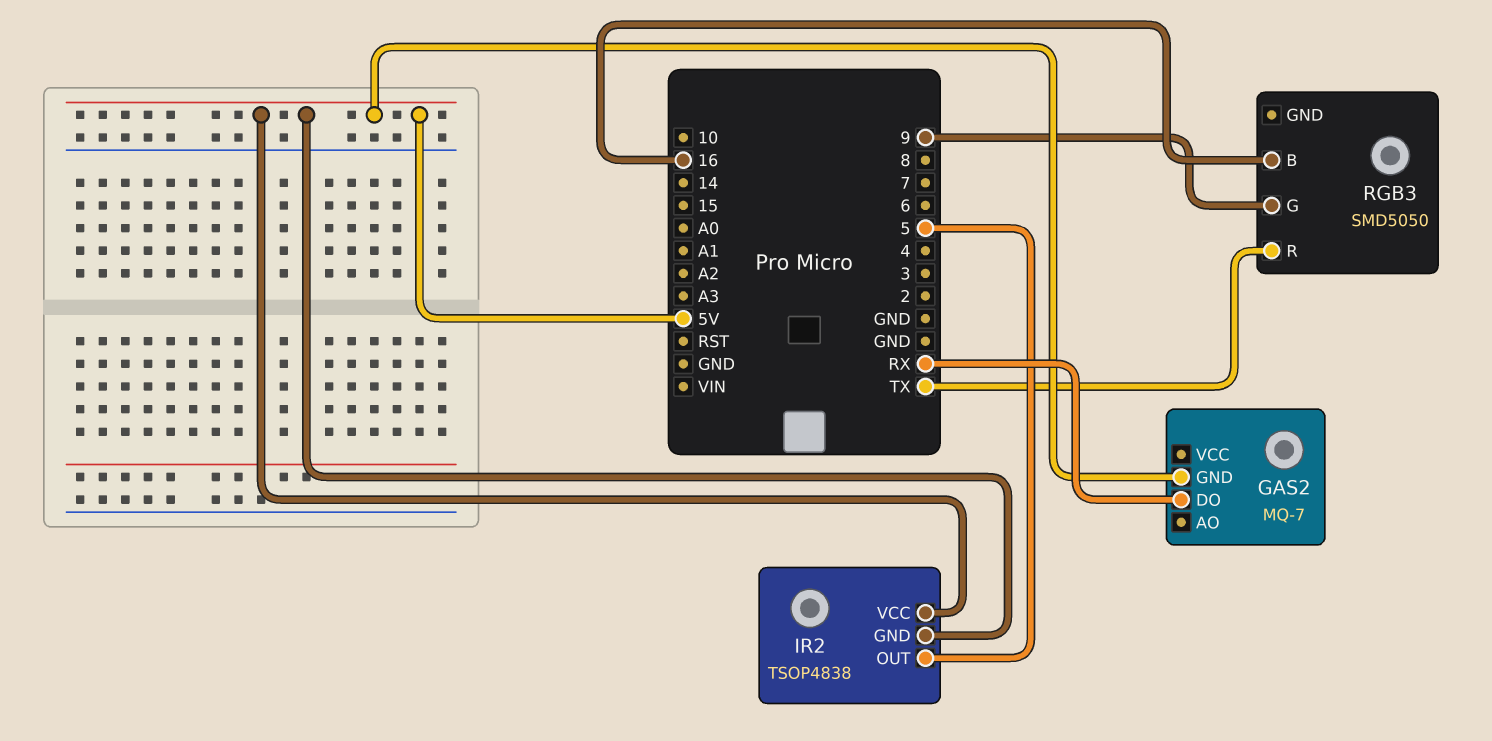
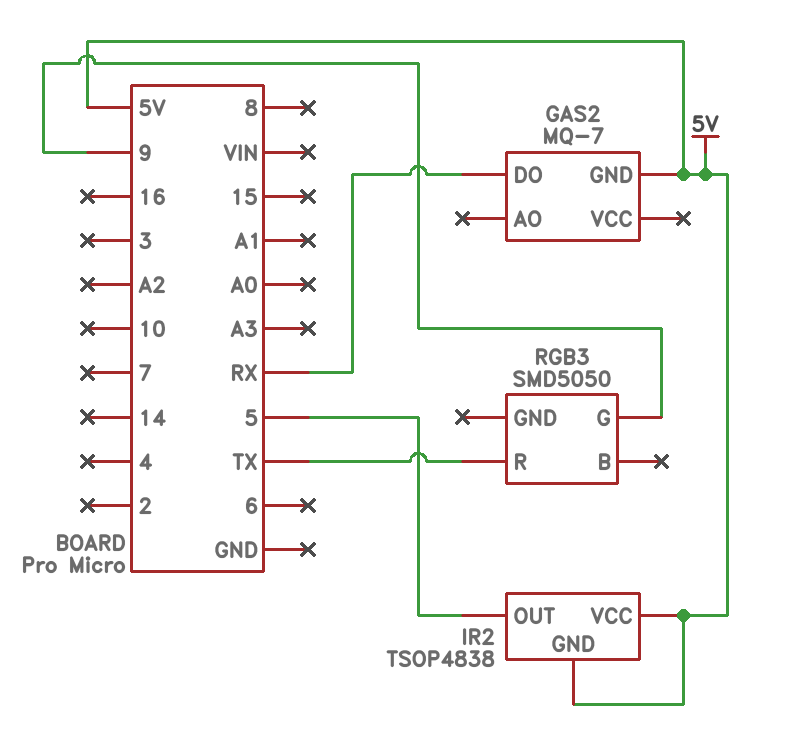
RGB3 pin B: 16 -> none

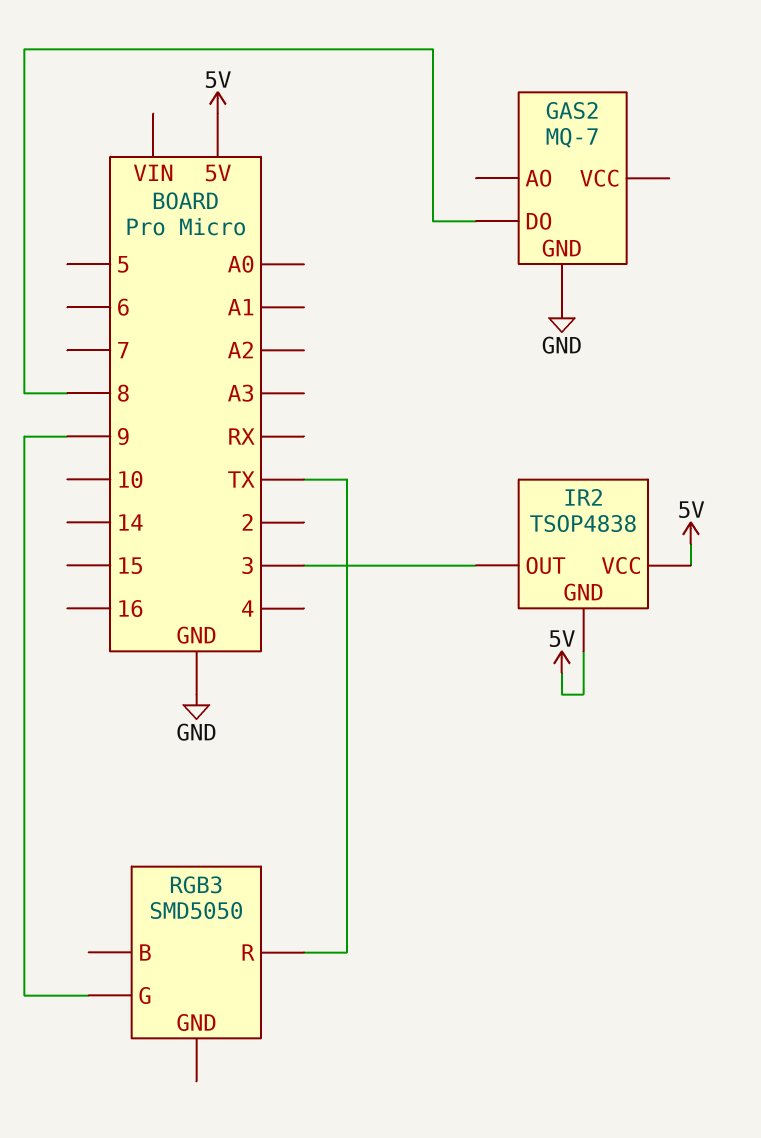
GAS2 pin DO: RX -> 8
GAS2 pin GND: 5V -> GND
IR2 pin OUT: 5 -> 3

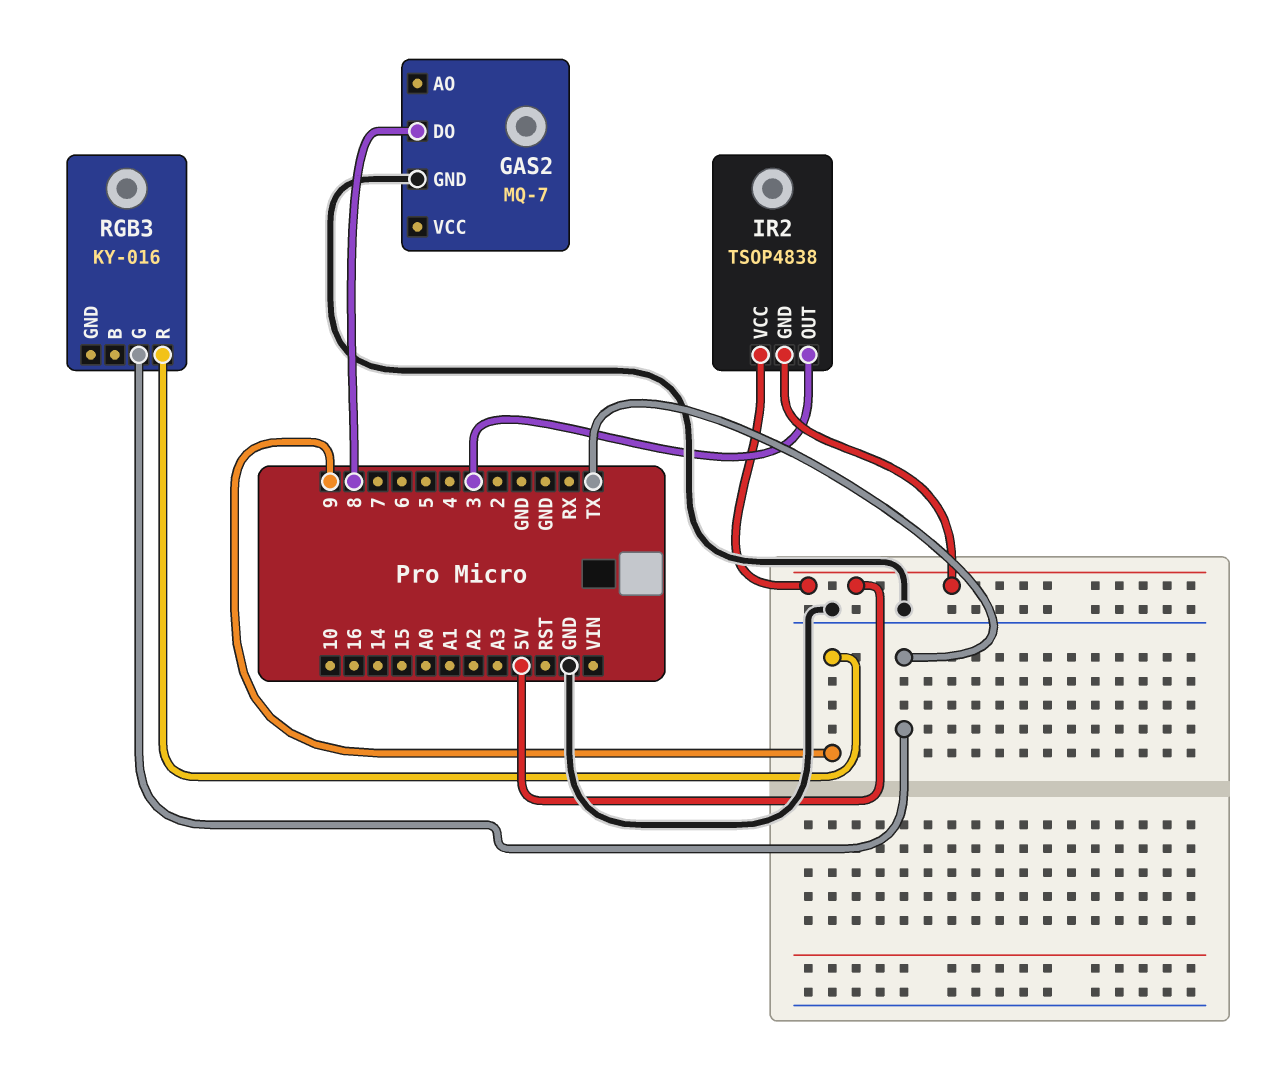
RGB3: SMD5050 -> KY-016
RGB3 pin G: 9 -> TX
RGB3 pin R: TX -> 9

